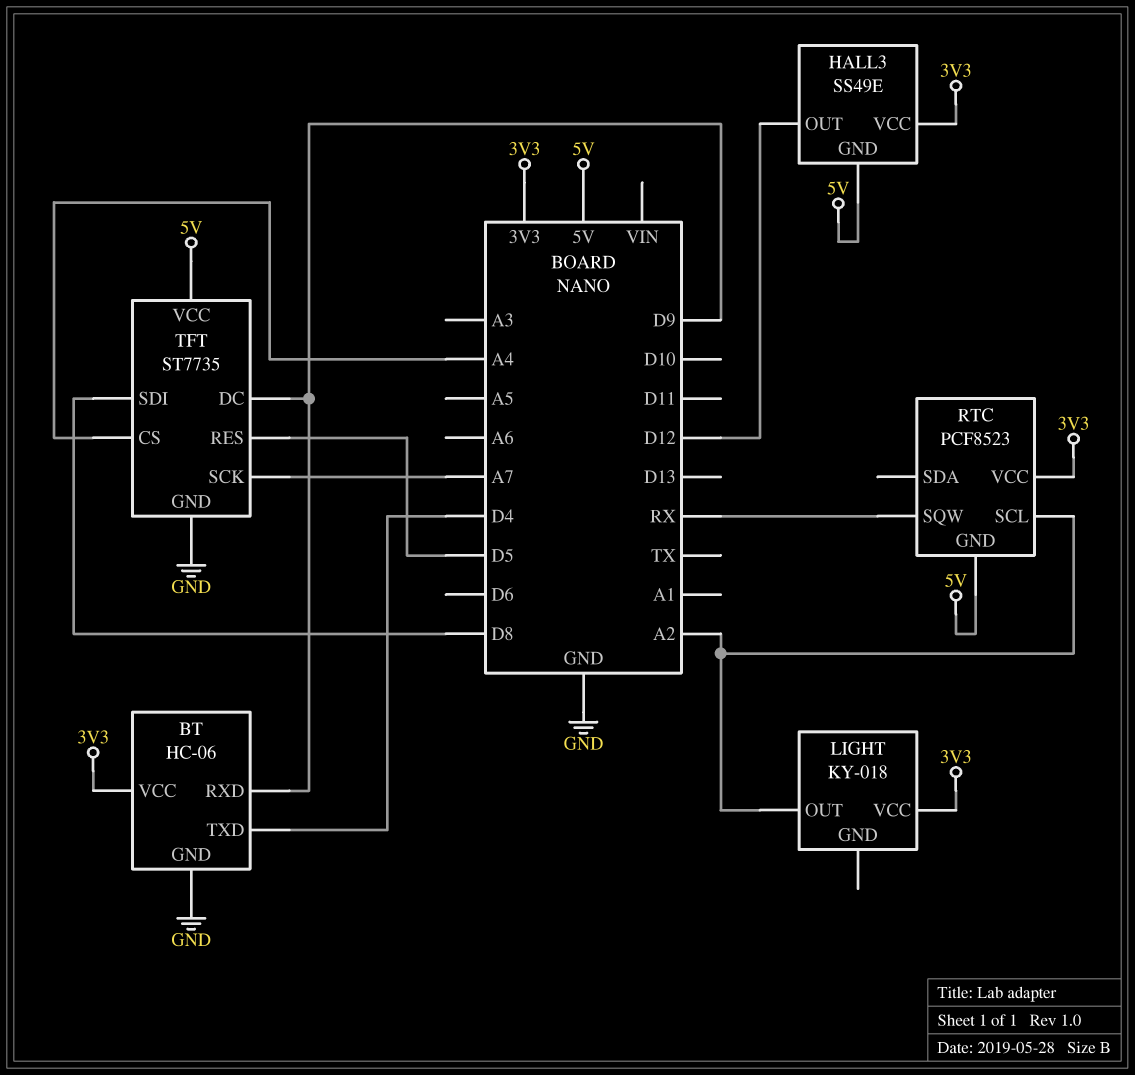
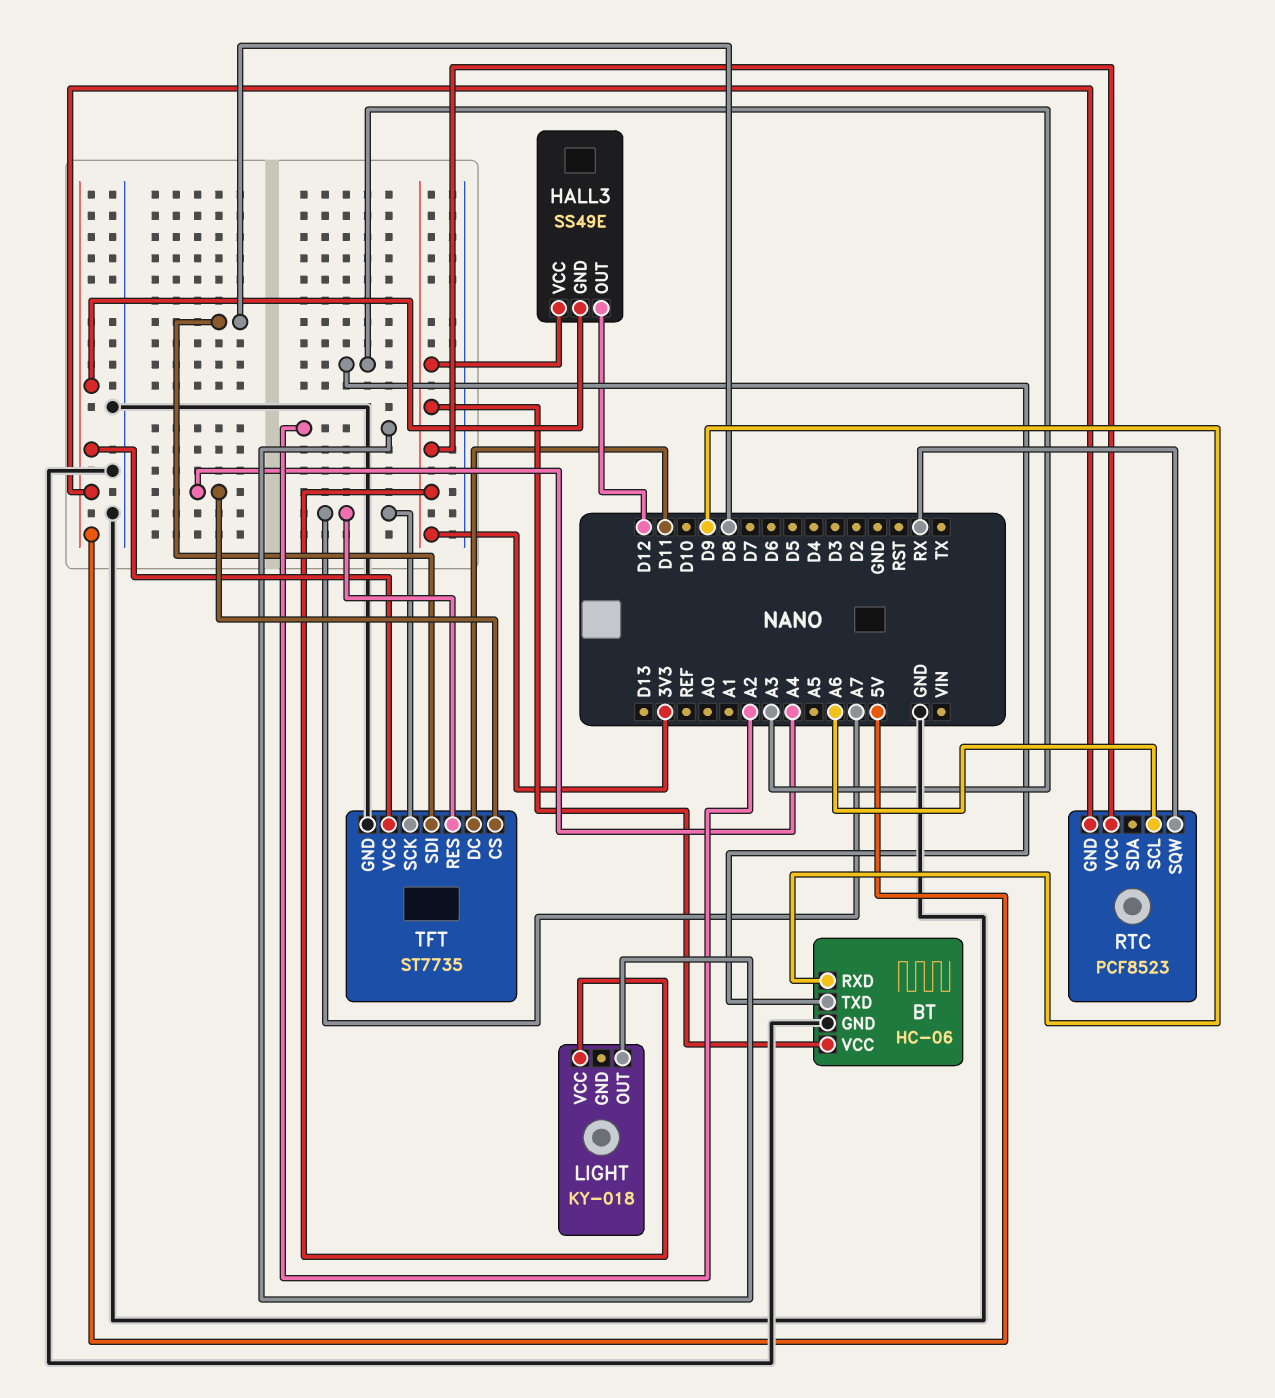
BT pin TXD: D4 -> A3
RTC pin SCL: A2 -> A6
TFT pin DC: D9 -> D11
TFT pin RES: D5 -> A7

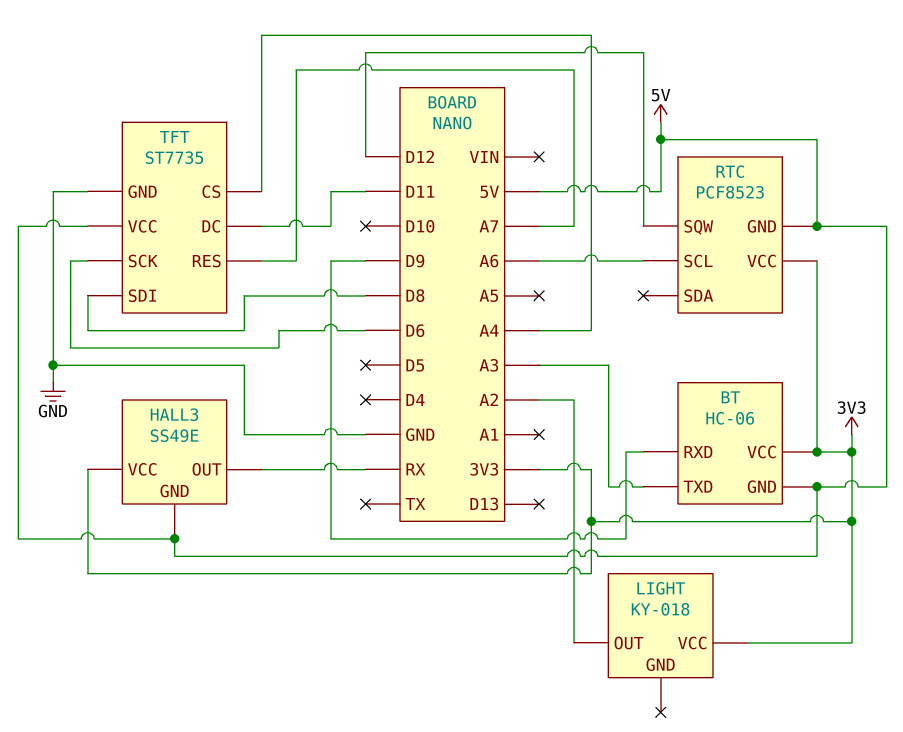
BT pin GND: GND -> 5V
HALL3 pin OUT: D12 -> RX
RTC pin SQW: RX -> D12
TFT pin SCK: A7 -> D6

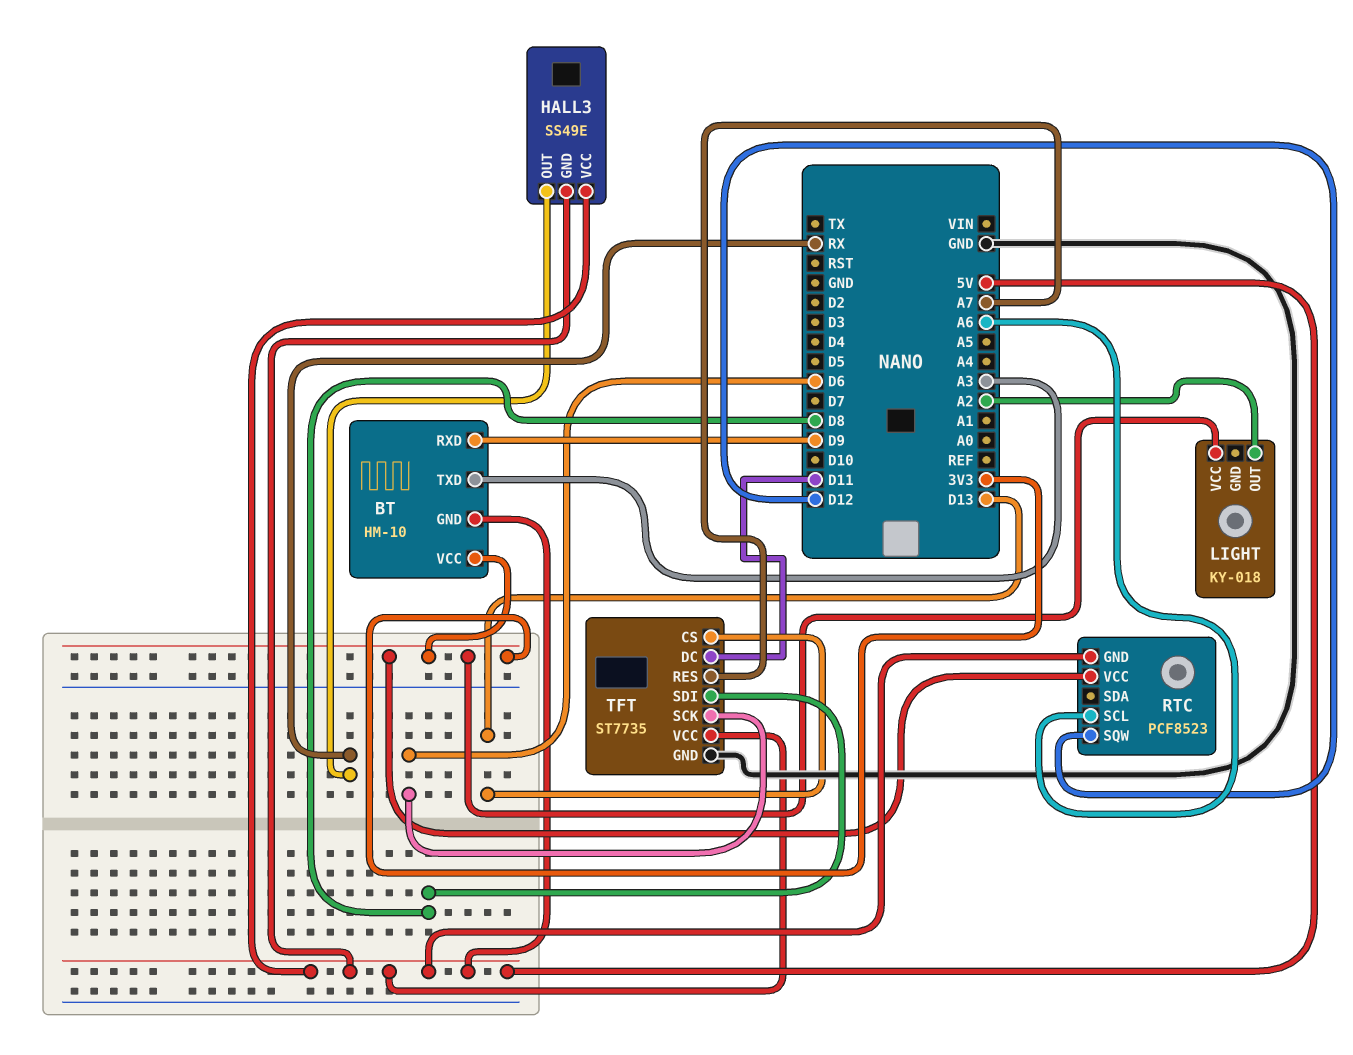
BT: HC-06 -> HM-10
HALL3 pin VCC: 3V3 -> 5V
TFT pin CS: A4 -> D13

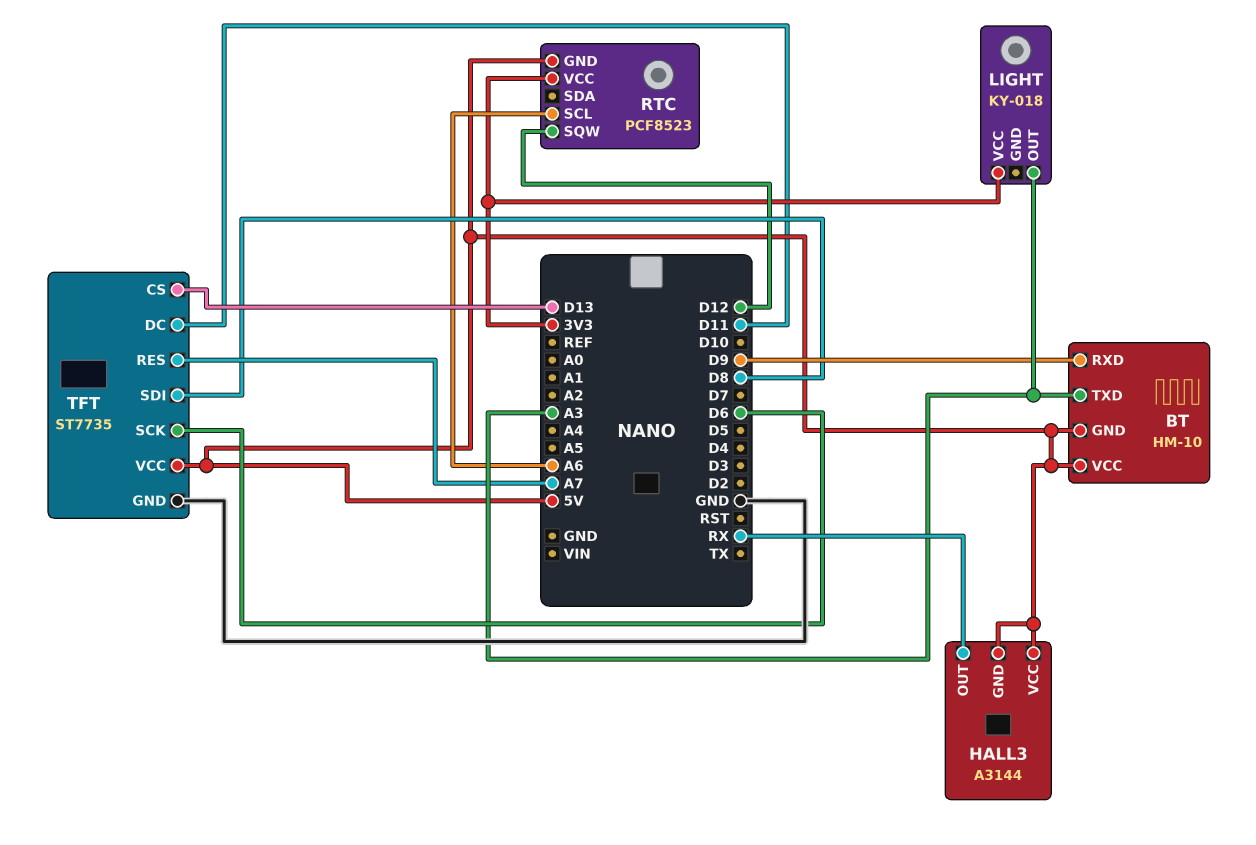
BT pin VCC: 3V3 -> 5V
HALL3: SS49E -> A3144
LIGHT pin OUT: A2 -> A3

